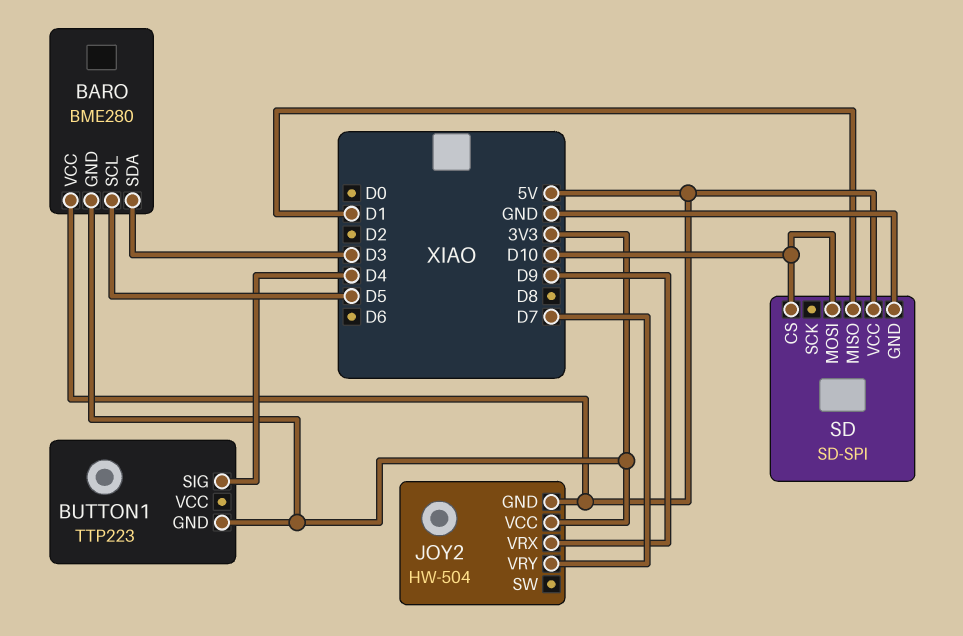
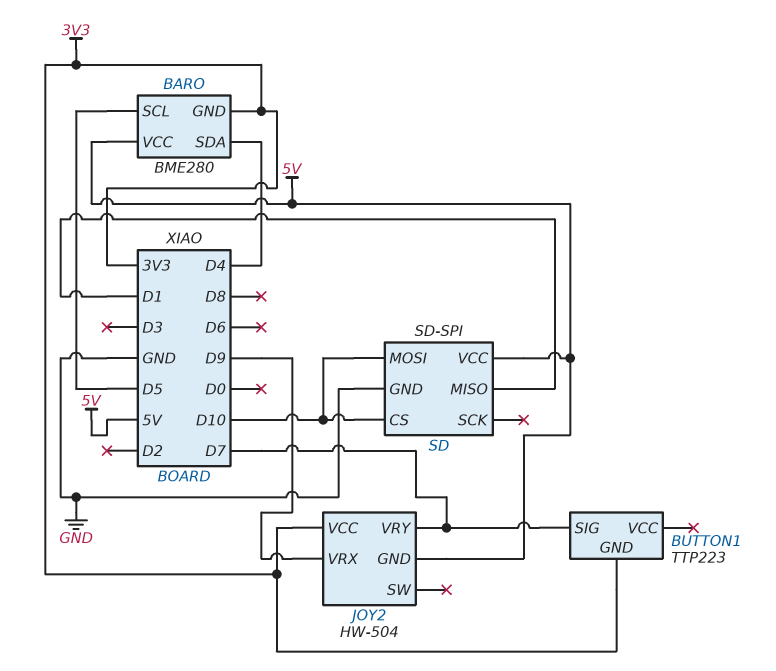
BARO pin SDA: D3 -> D4
BUTTON1 pin SIG: D4 -> D7

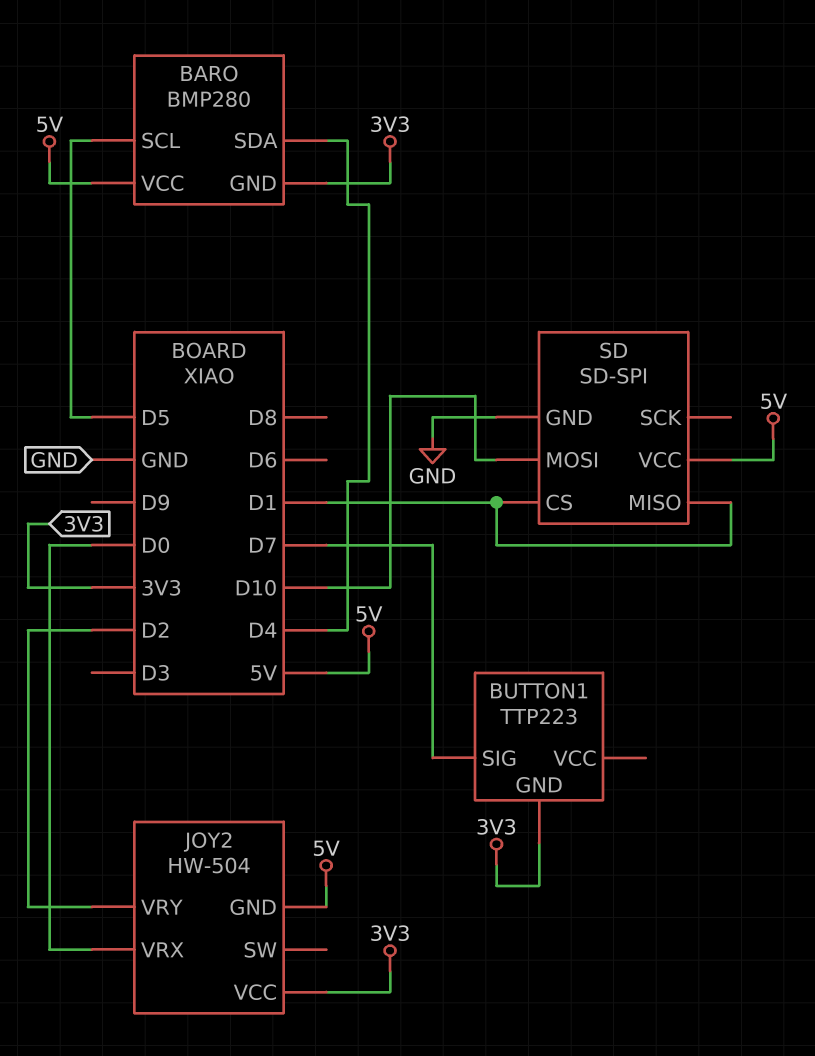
BARO: BME280 -> BMP280
JOY2 pin VRX: D9 -> D0
JOY2 pin VRY: D7 -> D2
SD pin CS: D10 -> D1

